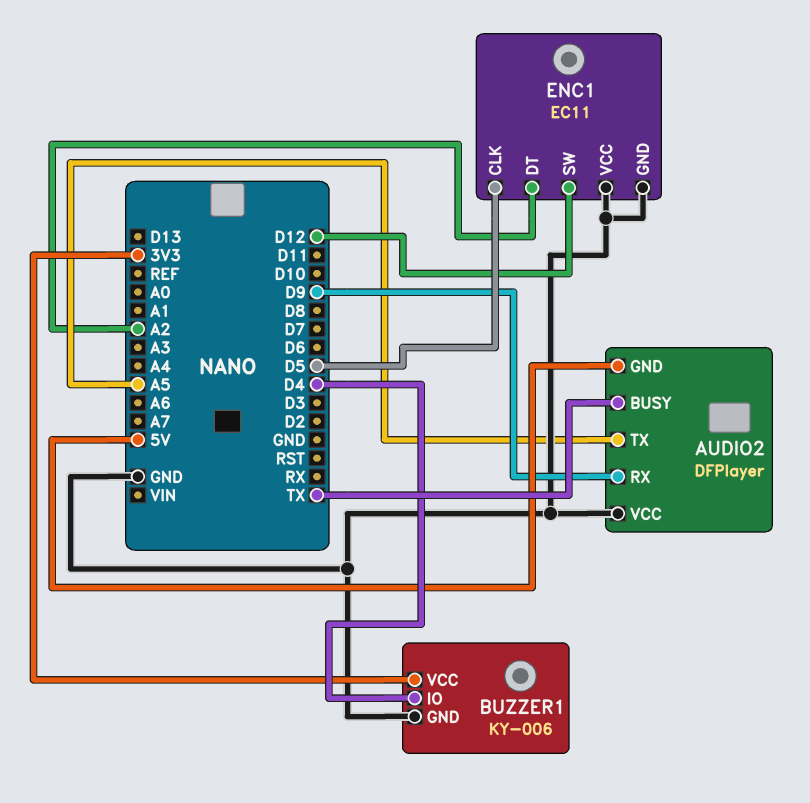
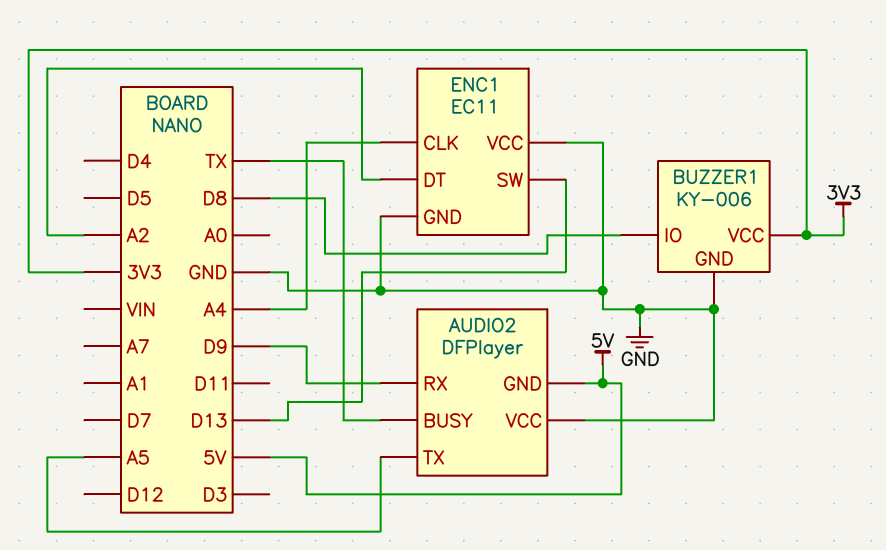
BUZZER1 pin IO: D4 -> D8
ENC1 pin CLK: D5 -> A4
ENC1 pin SW: D12 -> D13

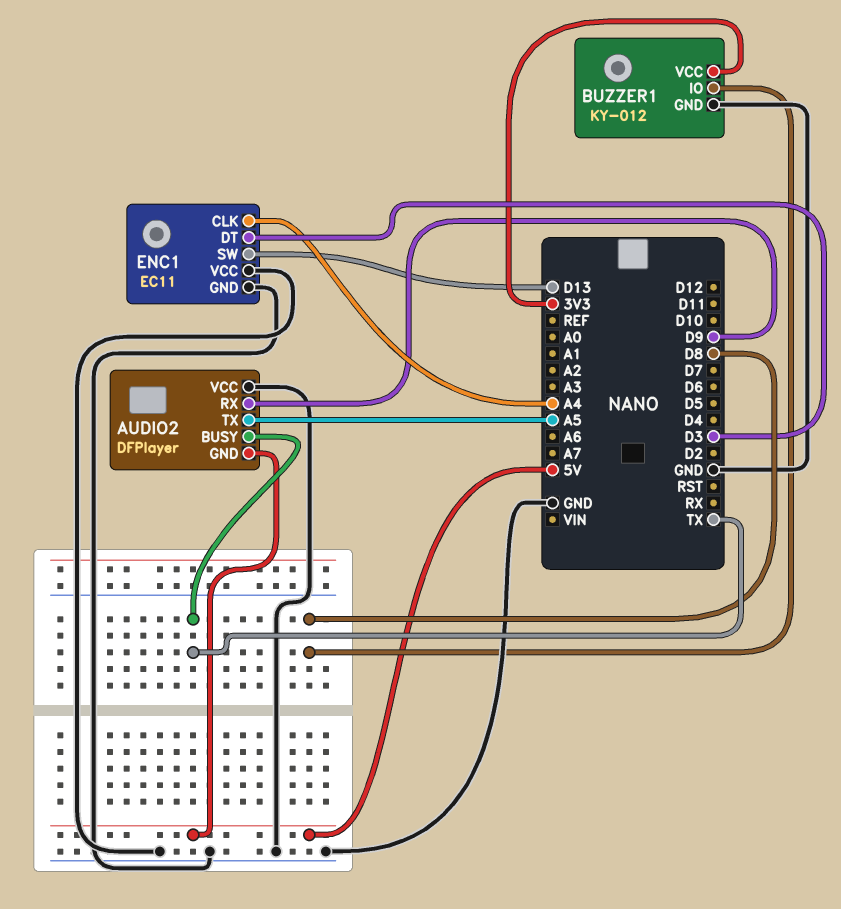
BUZZER1: KY-006 -> KY-012
ENC1 pin DT: A2 -> D3

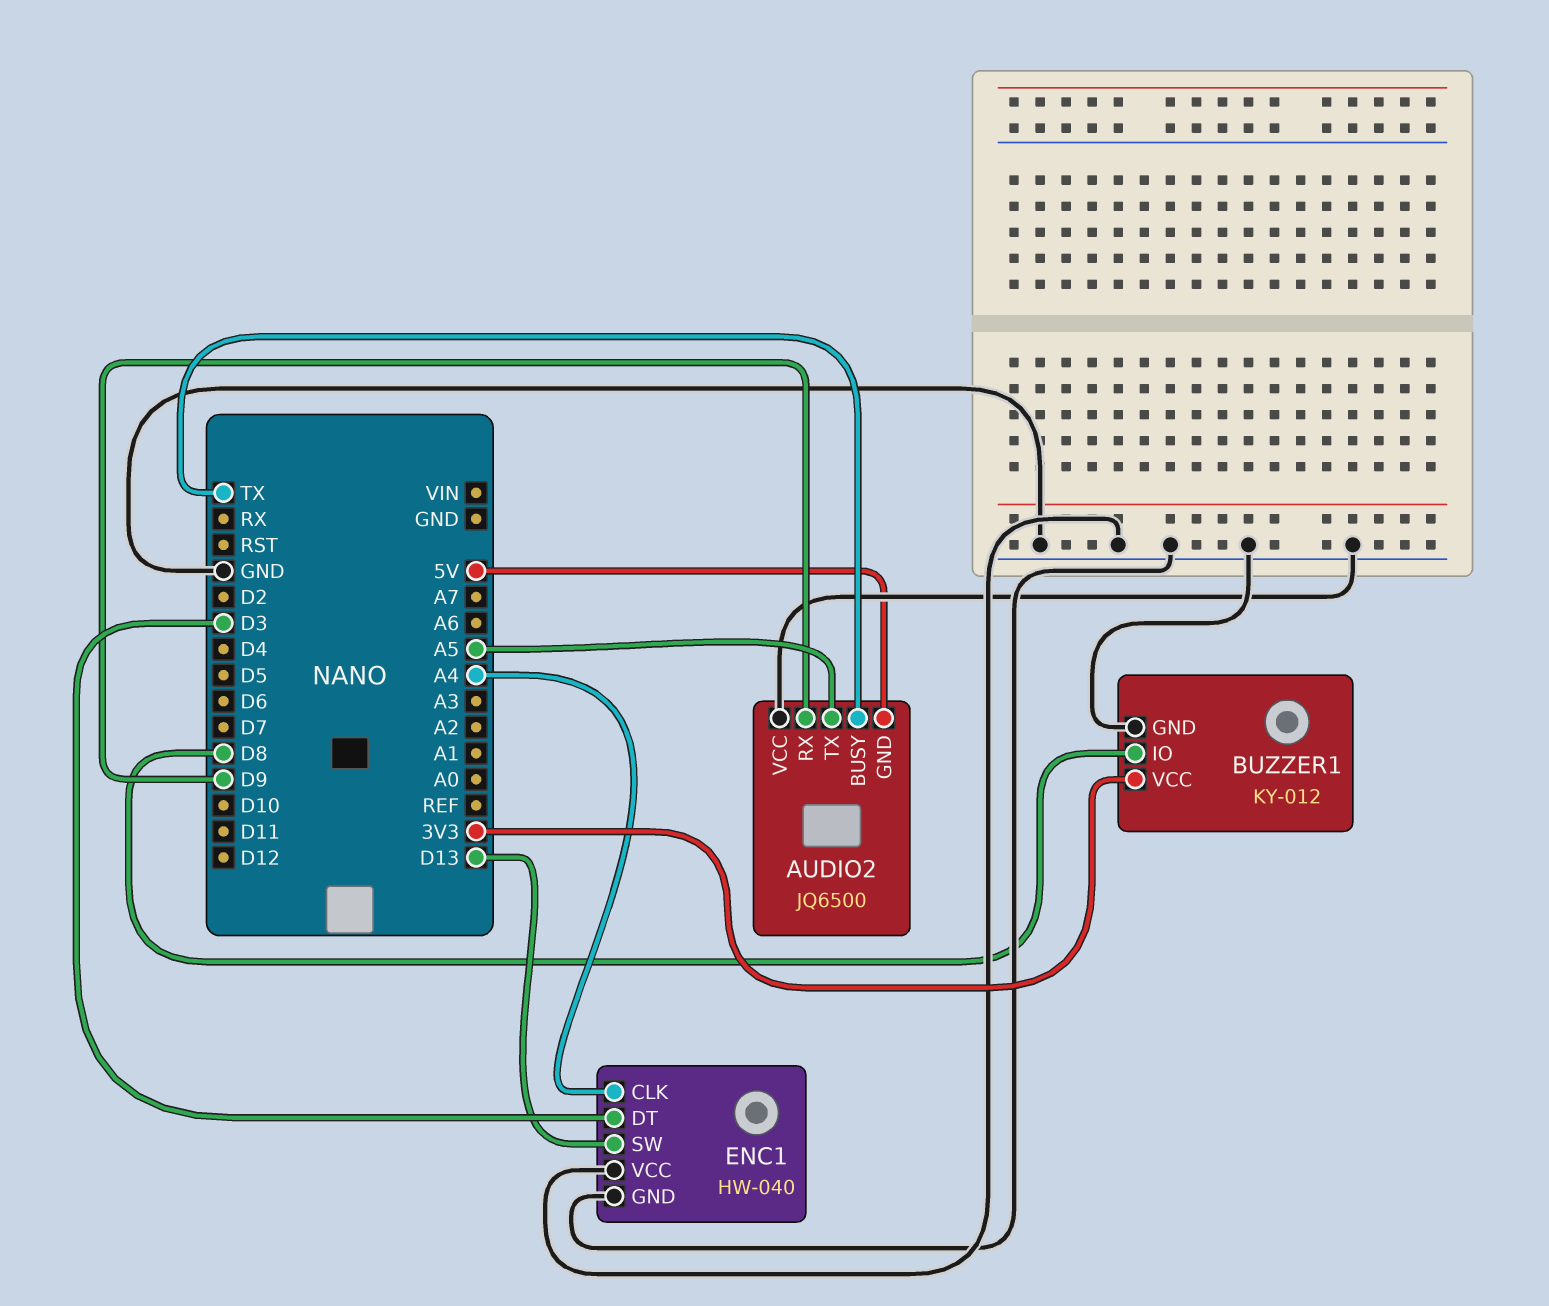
AUDIO2: DFPlayer -> JQ6500
ENC1: EC11 -> HW-040

